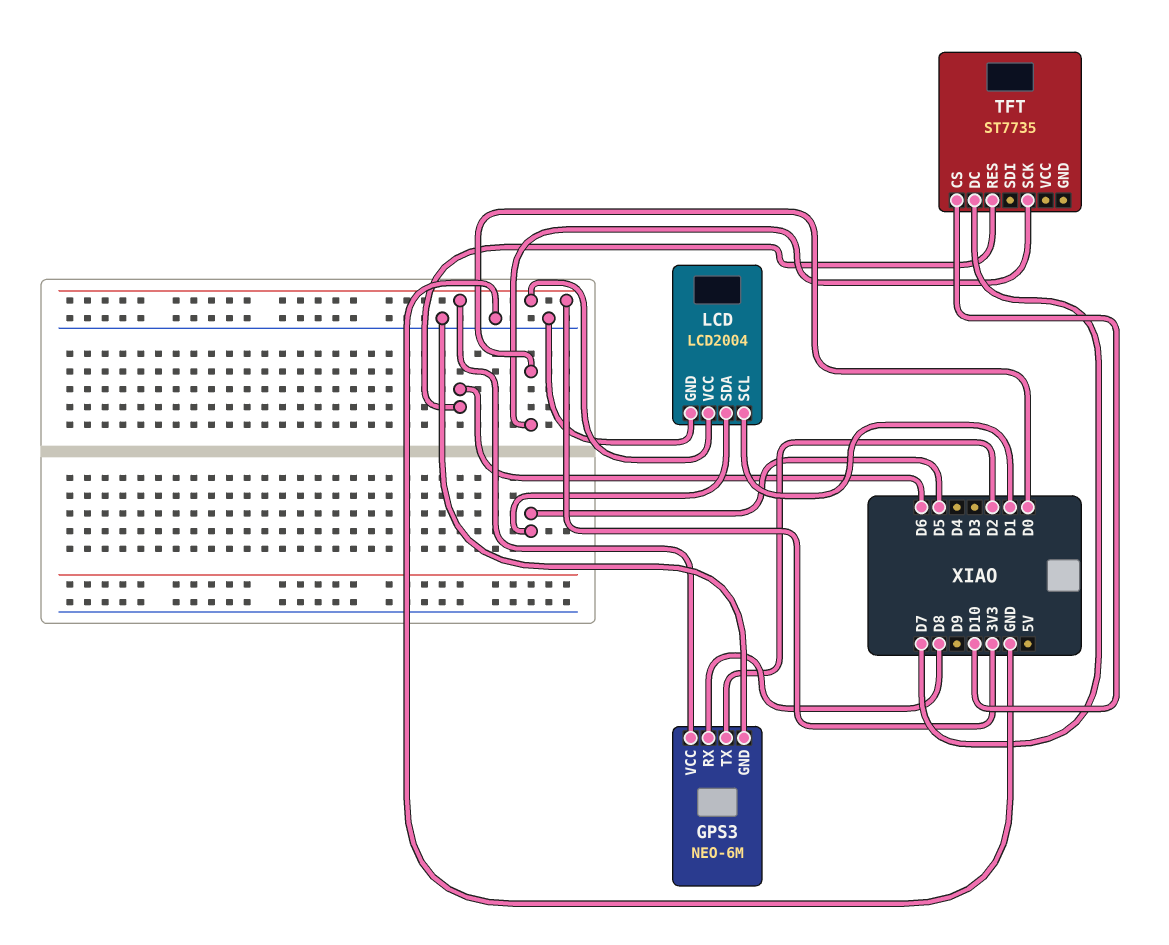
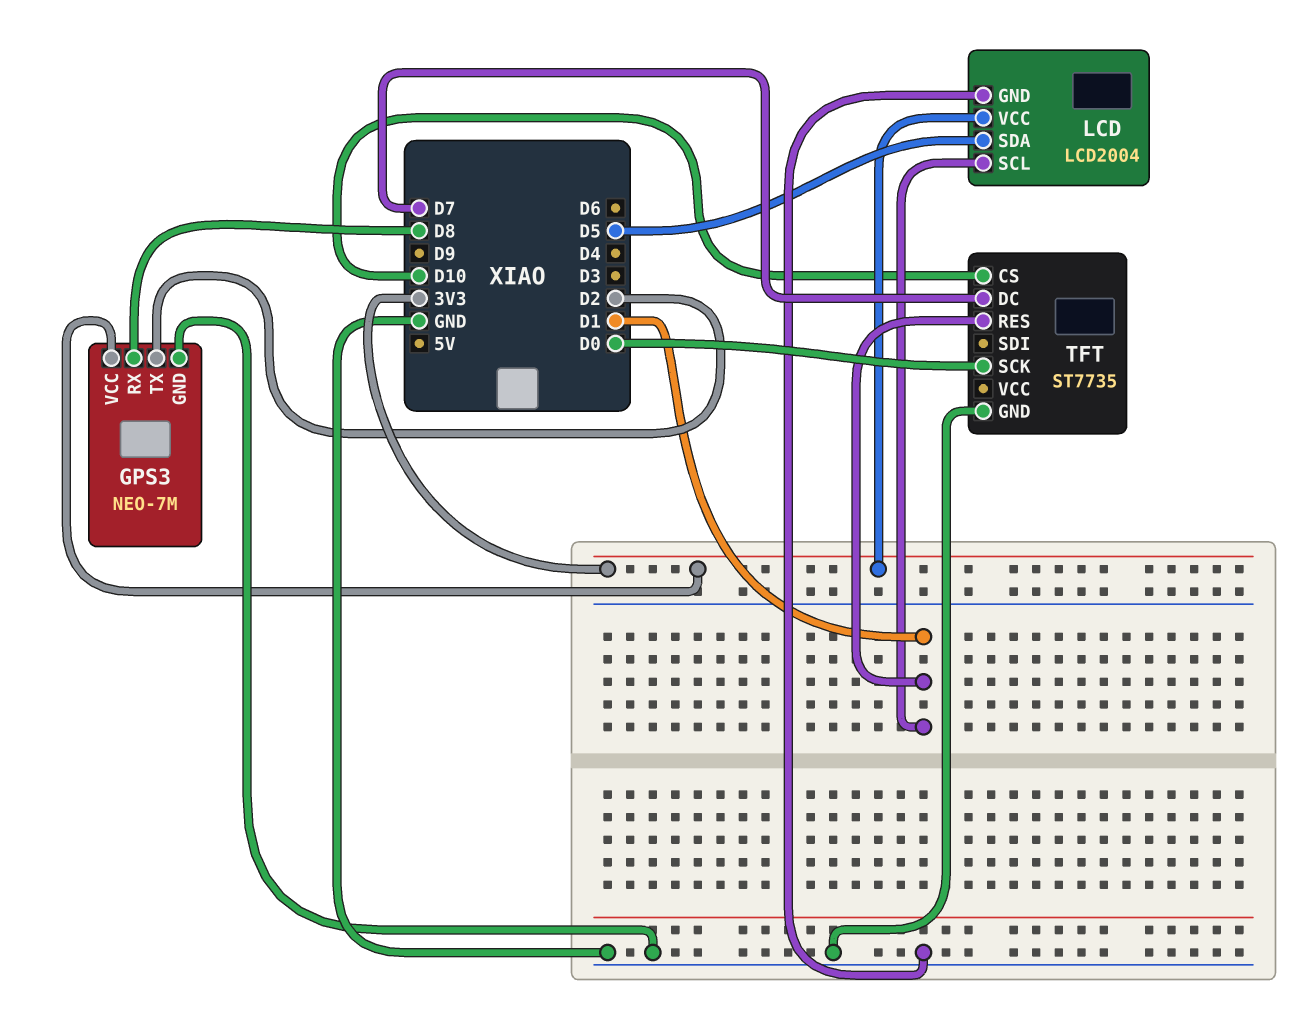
GPS3: NEO-6M -> NEO-7M
TFT pin GND: none -> GND
TFT pin RES: D6 -> D1

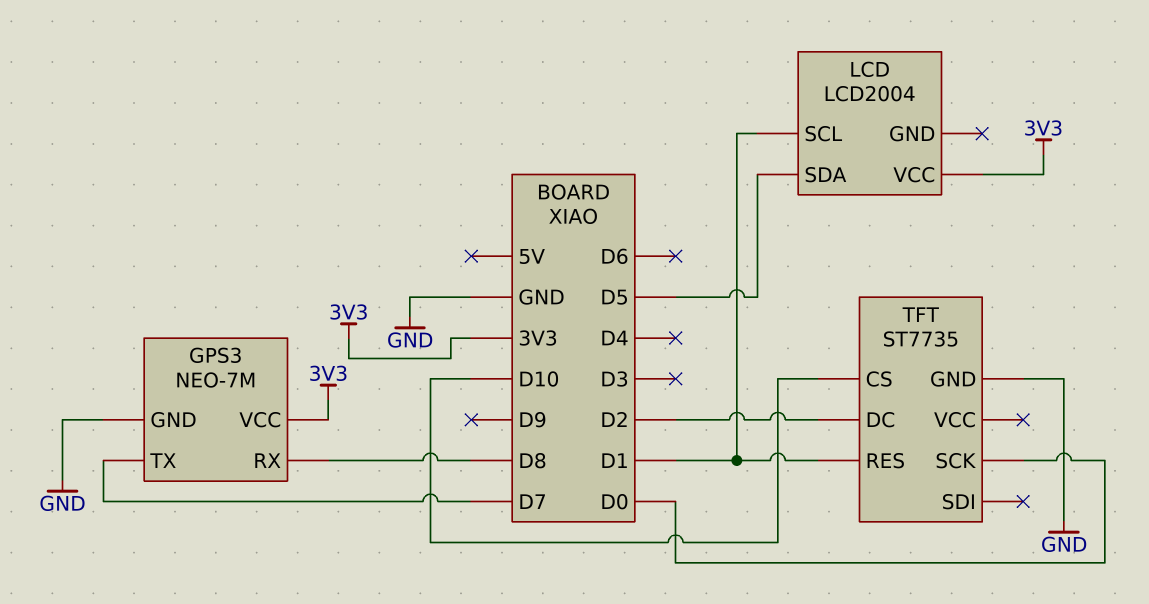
GPS3 pin TX: D2 -> D7
LCD pin GND: GND -> none
TFT pin DC: D7 -> D2

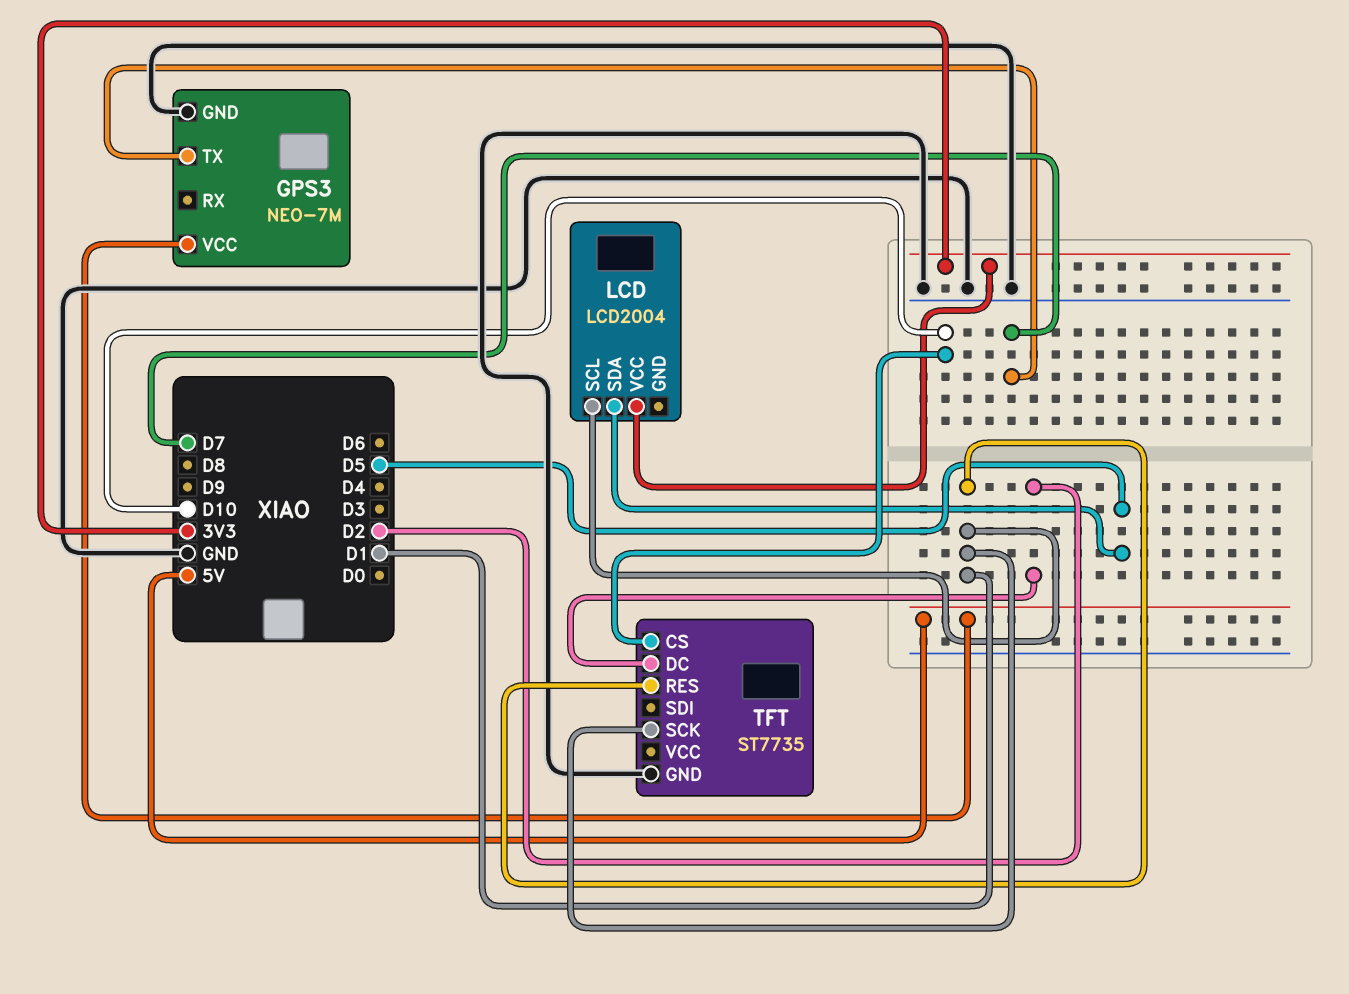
GPS3 pin RX: D8 -> none
GPS3 pin VCC: 3V3 -> 5V
TFT pin SCK: D0 -> D1

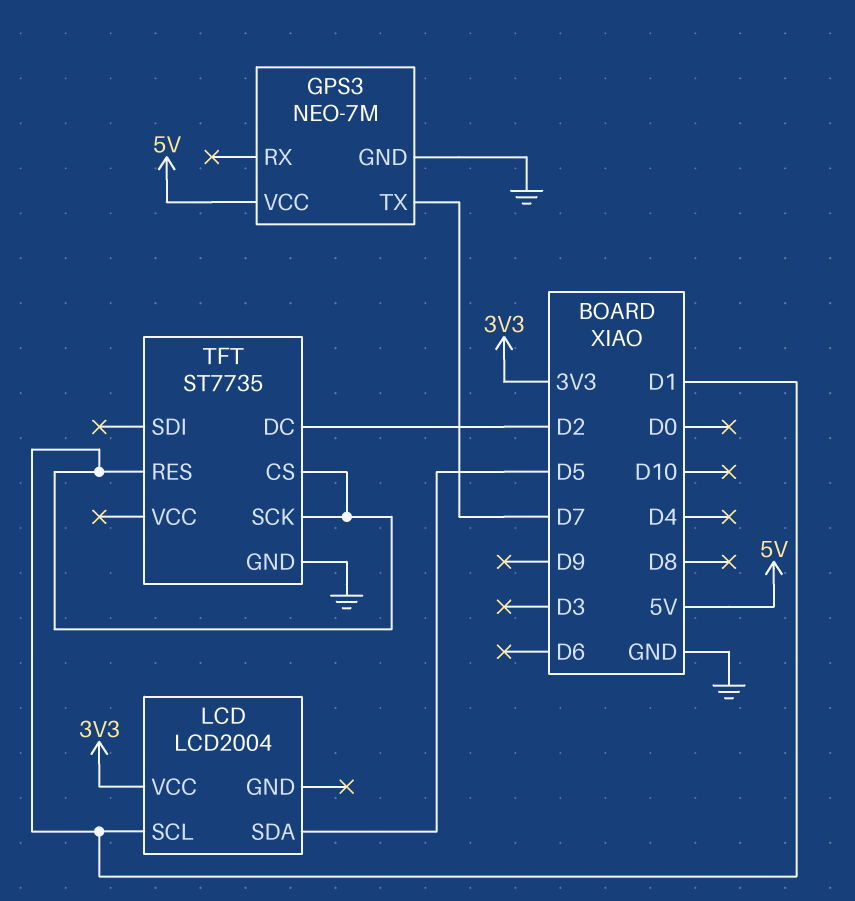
TFT pin CS: D10 -> D1

